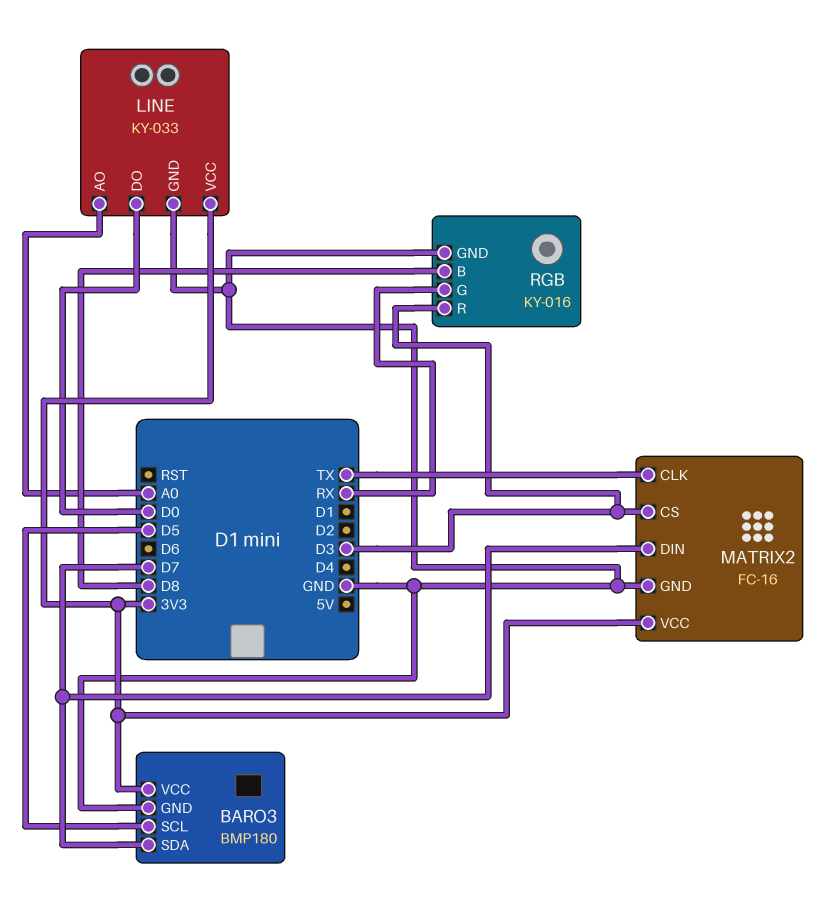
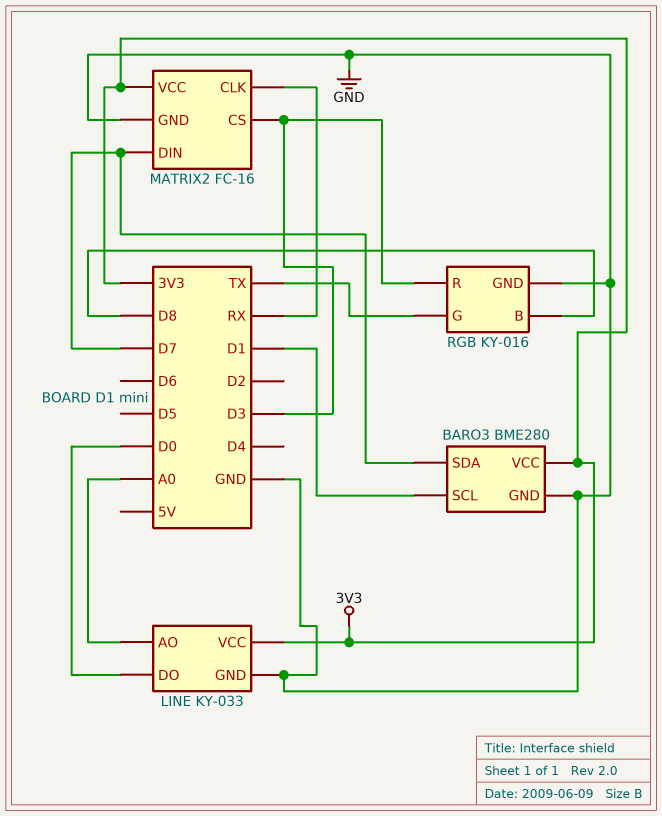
BARO3: BMP180 -> BME280
BARO3 pin SCL: D5 -> D1
MATRIX2 pin CLK: TX -> RX
RGB pin G: RX -> TX

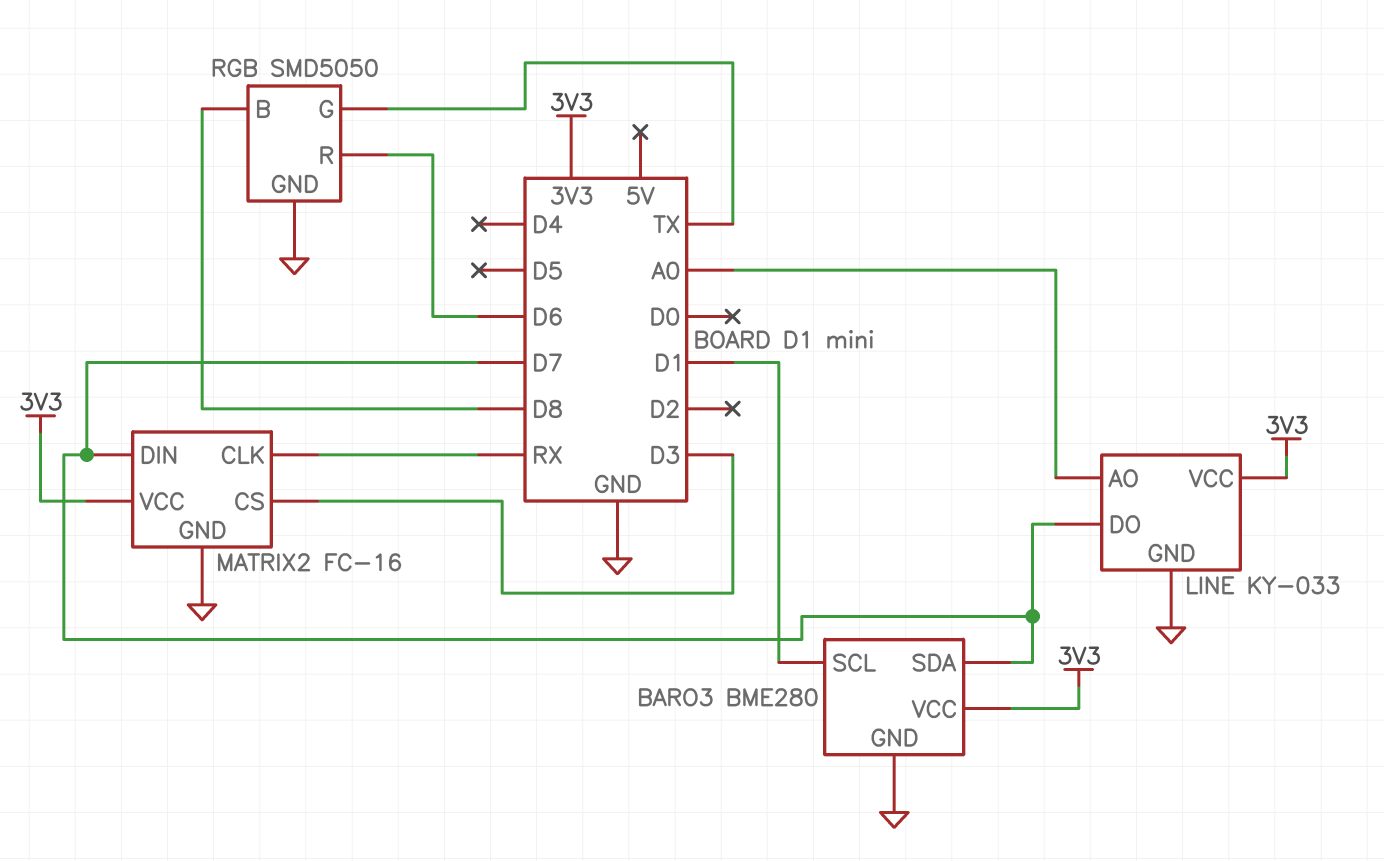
LINE pin DO: D0 -> D7
RGB: KY-016 -> SMD5050
RGB pin R: D3 -> D6

